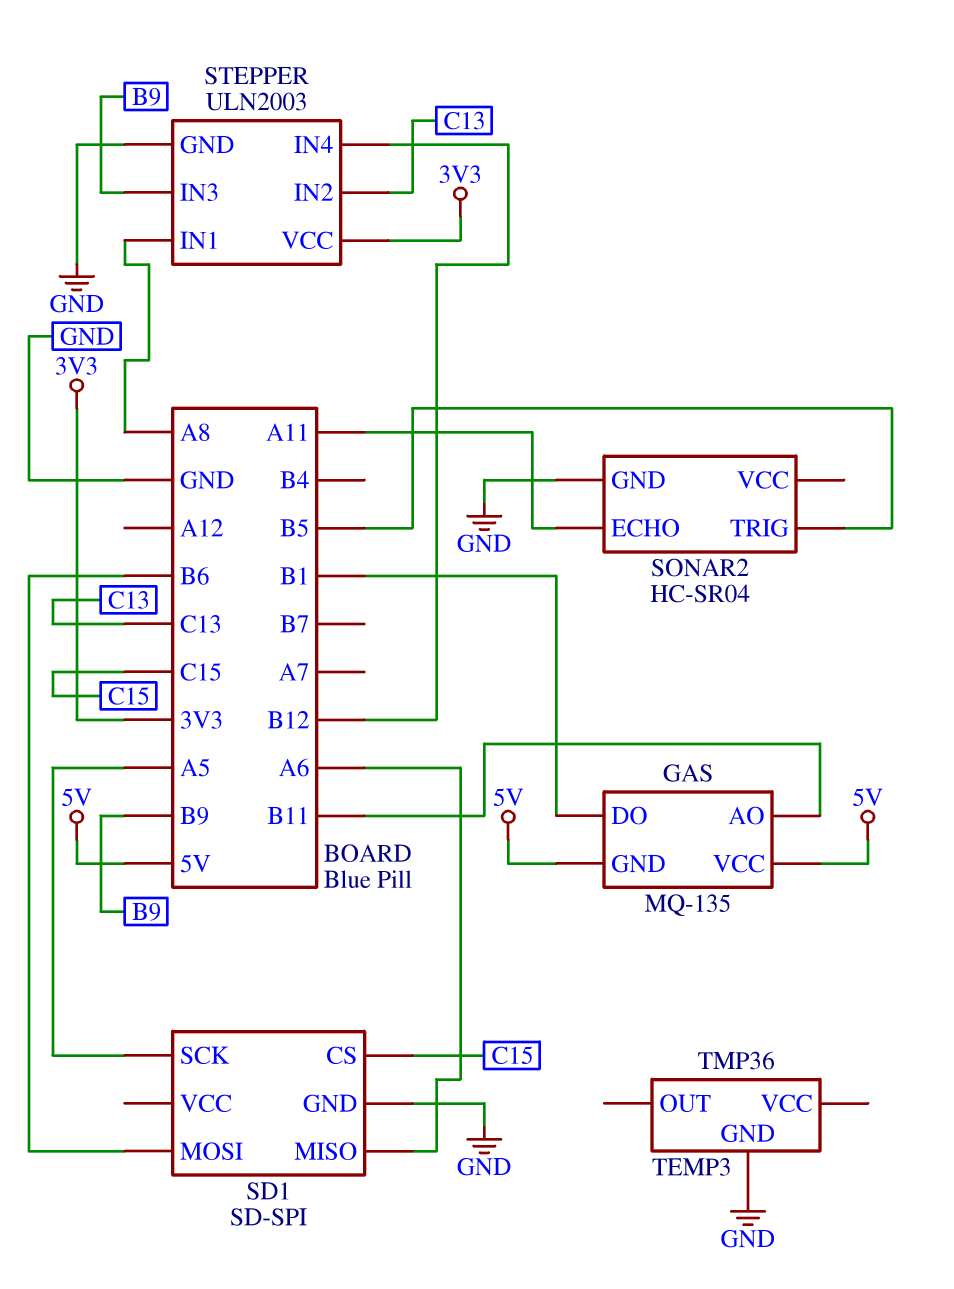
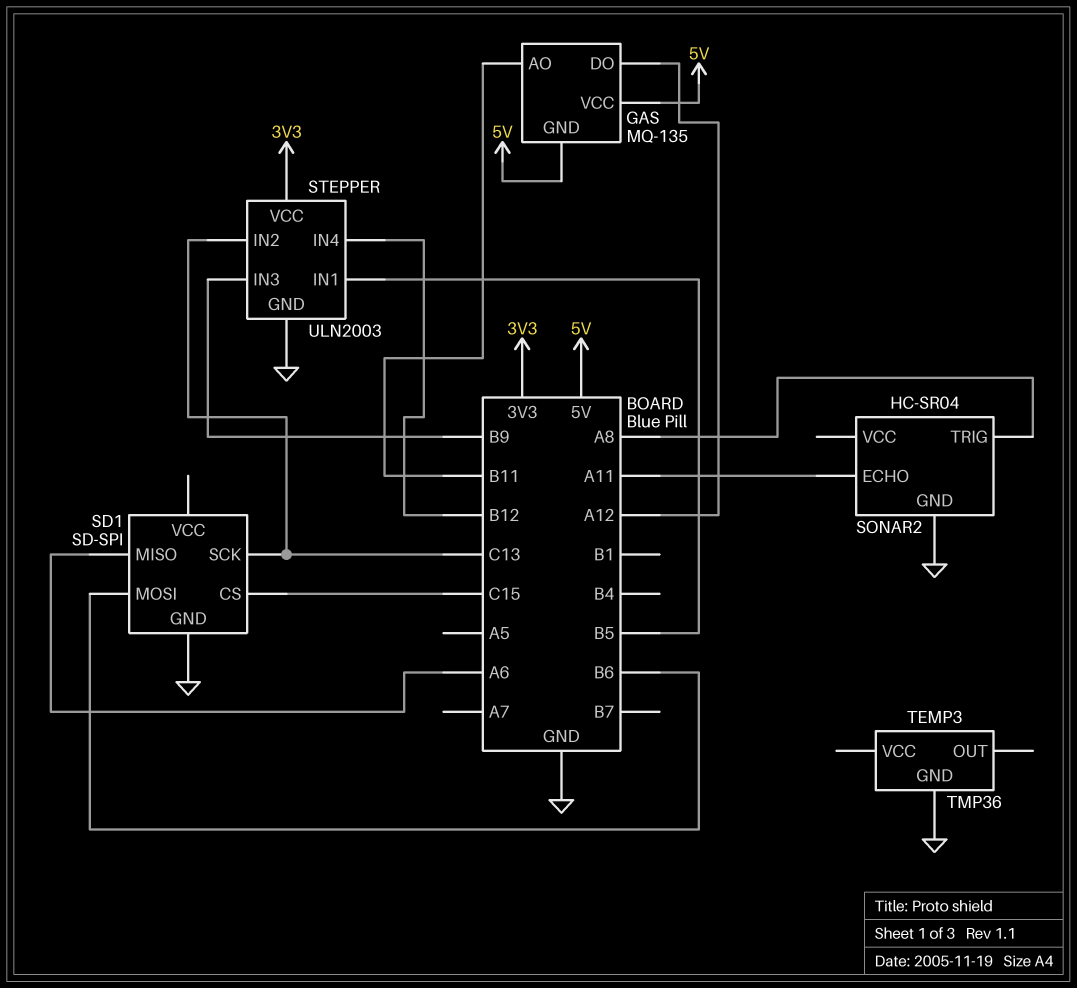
GAS pin DO: B1 -> A12
SD1 pin SCK: A5 -> C13
SONAR2 pin TRIG: B5 -> A8
STEPPER pin IN1: A8 -> B5

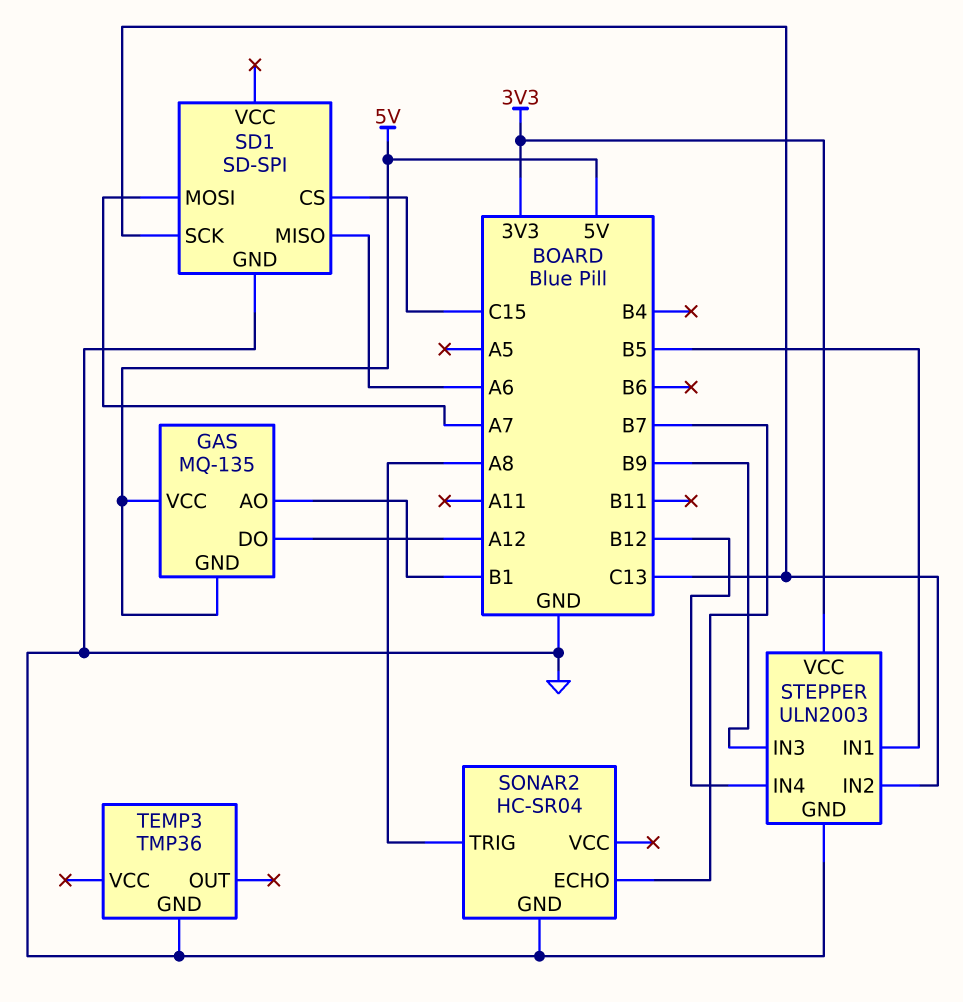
GAS pin AO: B11 -> B1
SD1 pin MOSI: B6 -> A7
SONAR2 pin ECHO: A11 -> B7

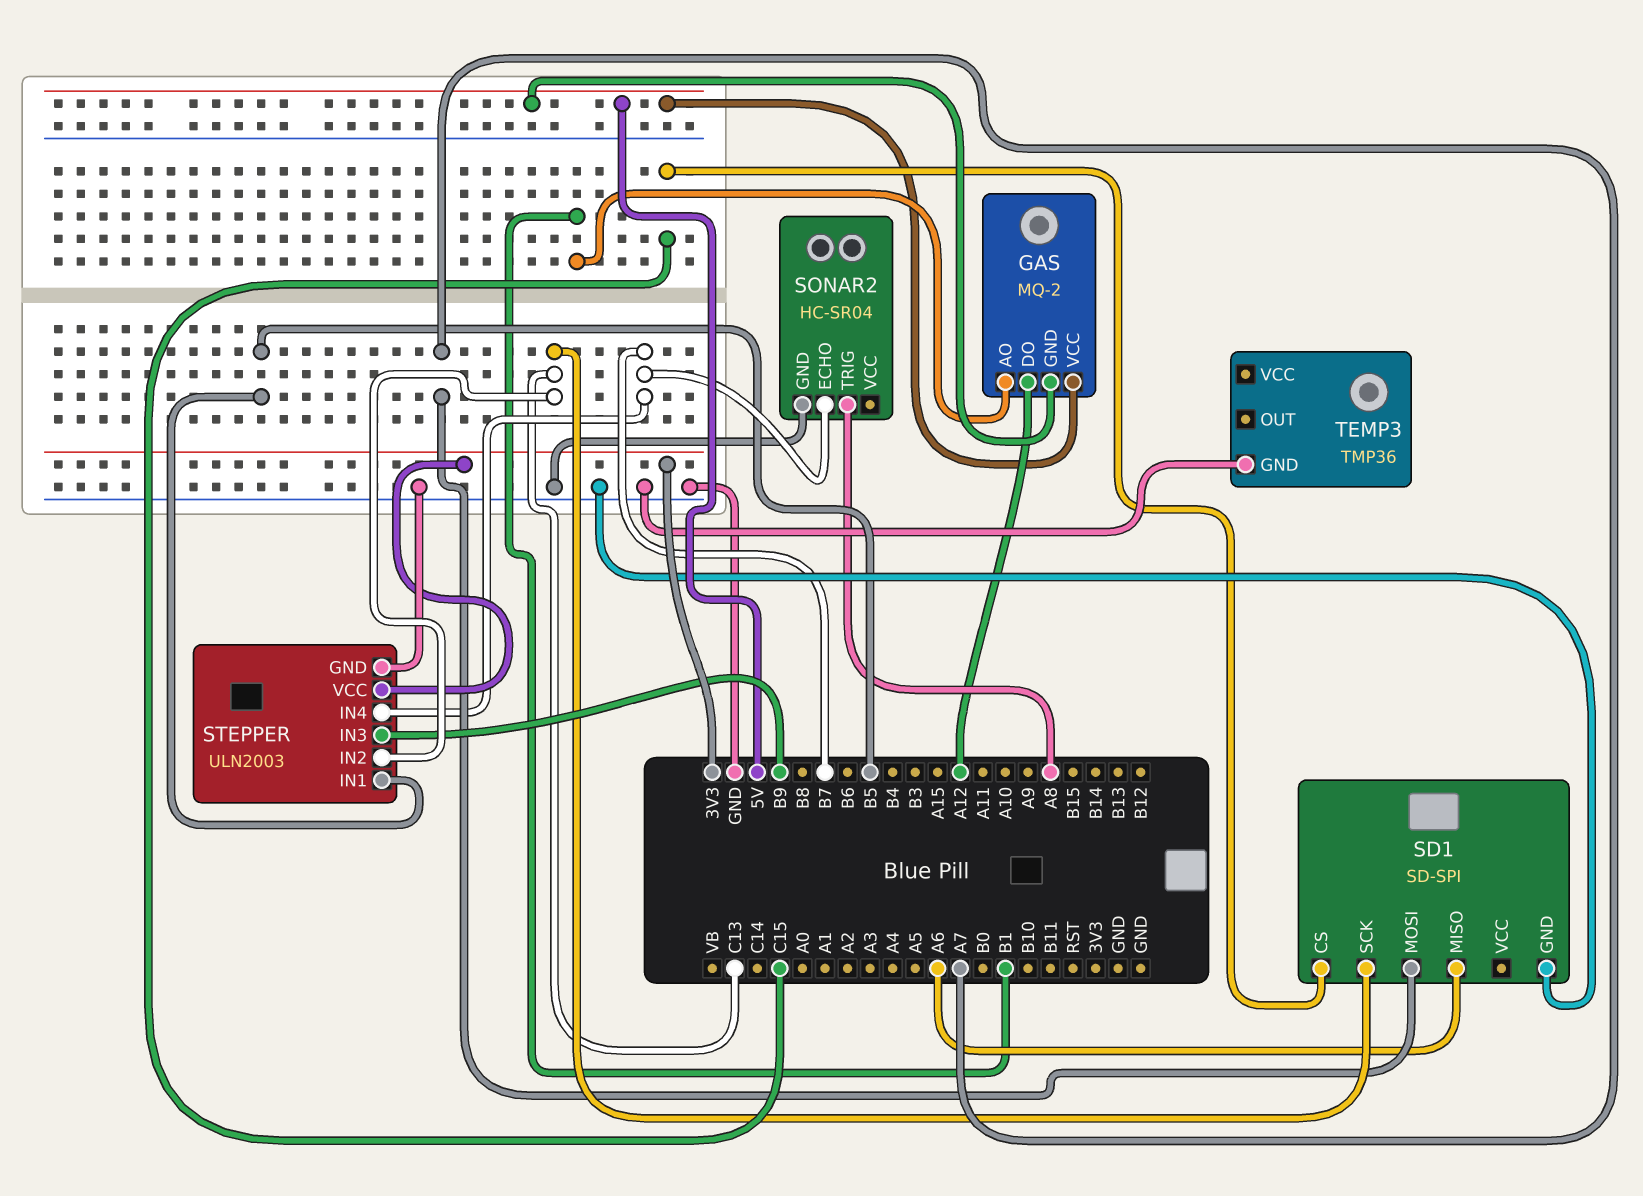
GAS: MQ-135 -> MQ-2
STEPPER pin IN4: B12 -> B7

